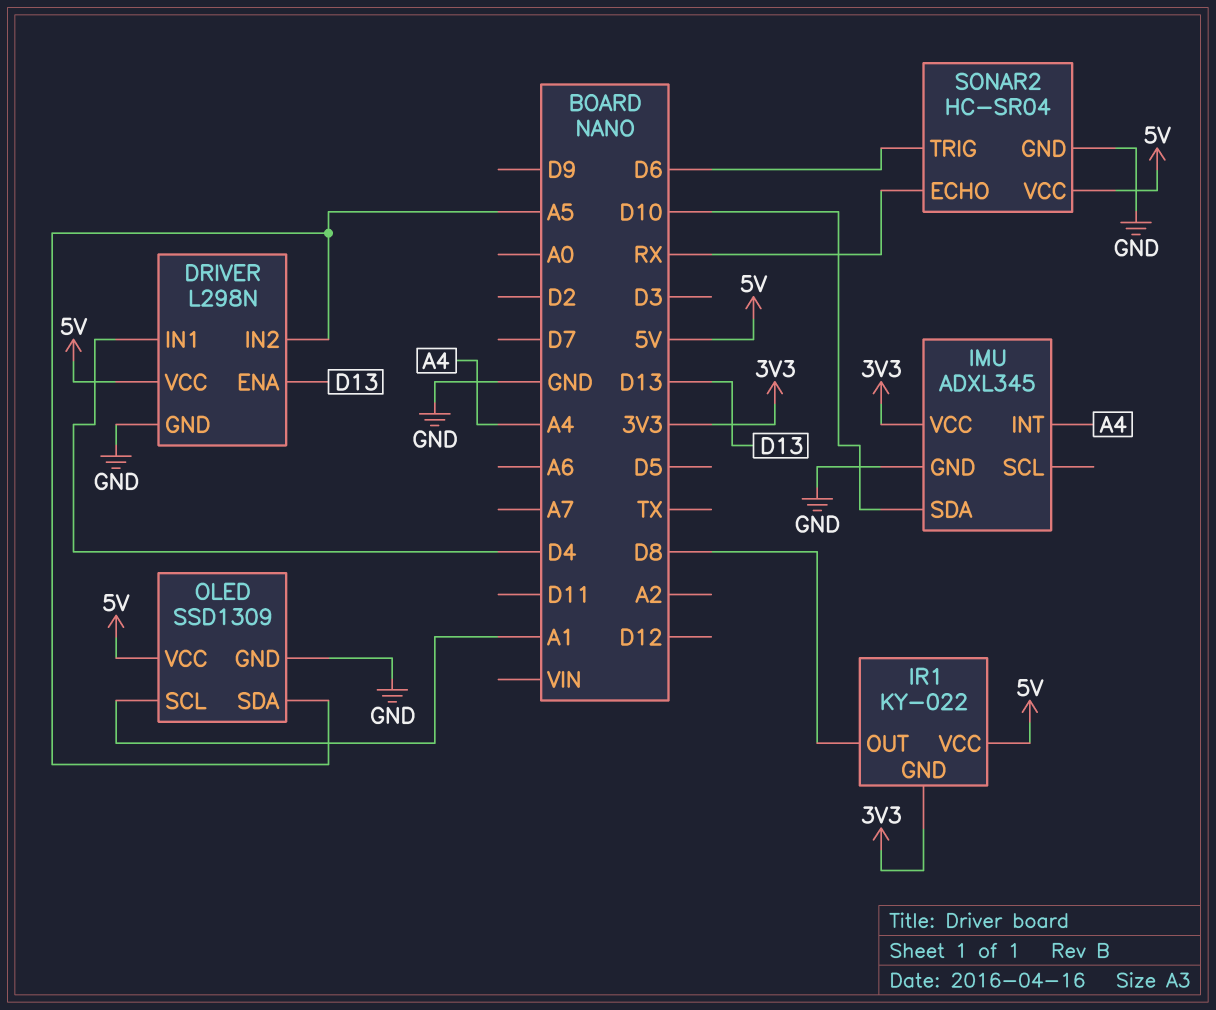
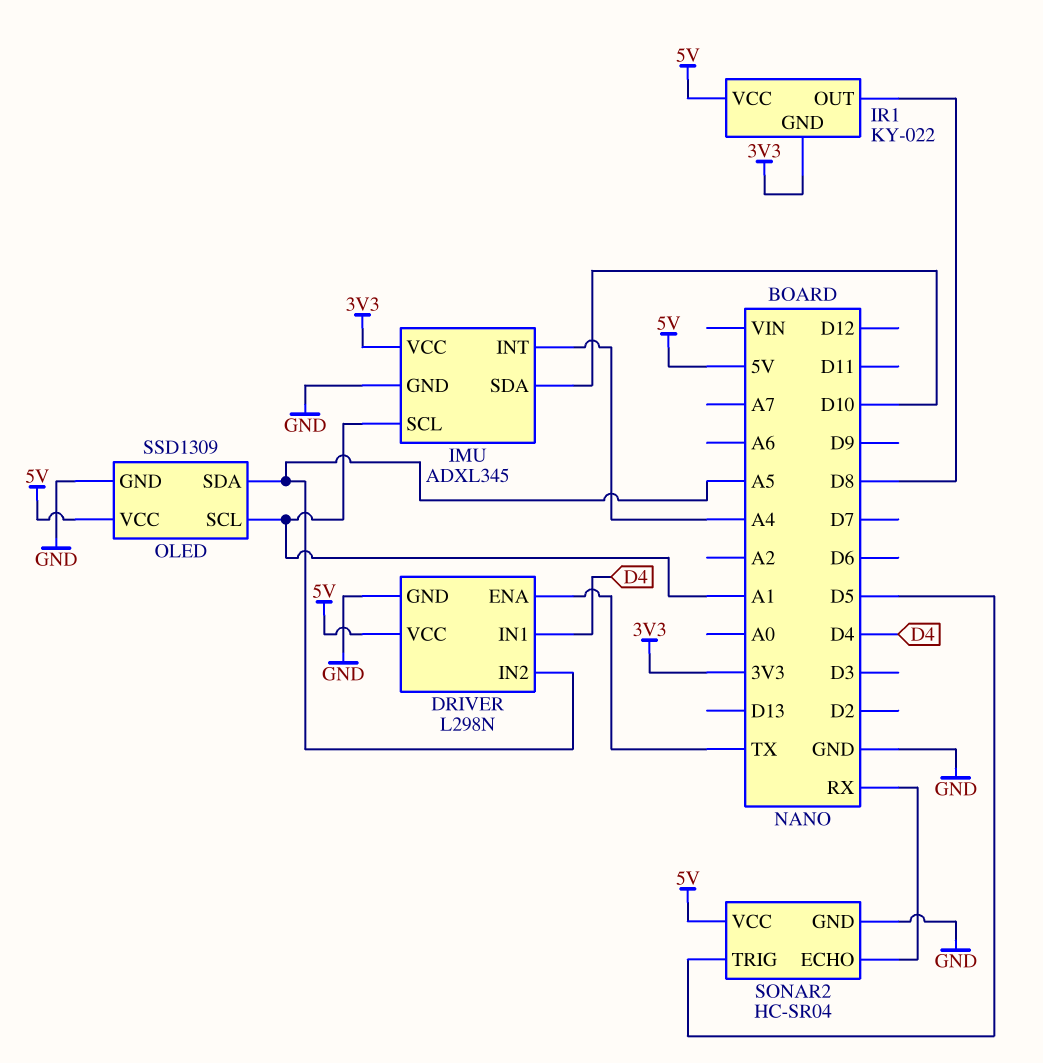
DRIVER pin ENA: D13 -> TX
IMU pin SCL: none -> A1
SONAR2 pin TRIG: D6 -> D5

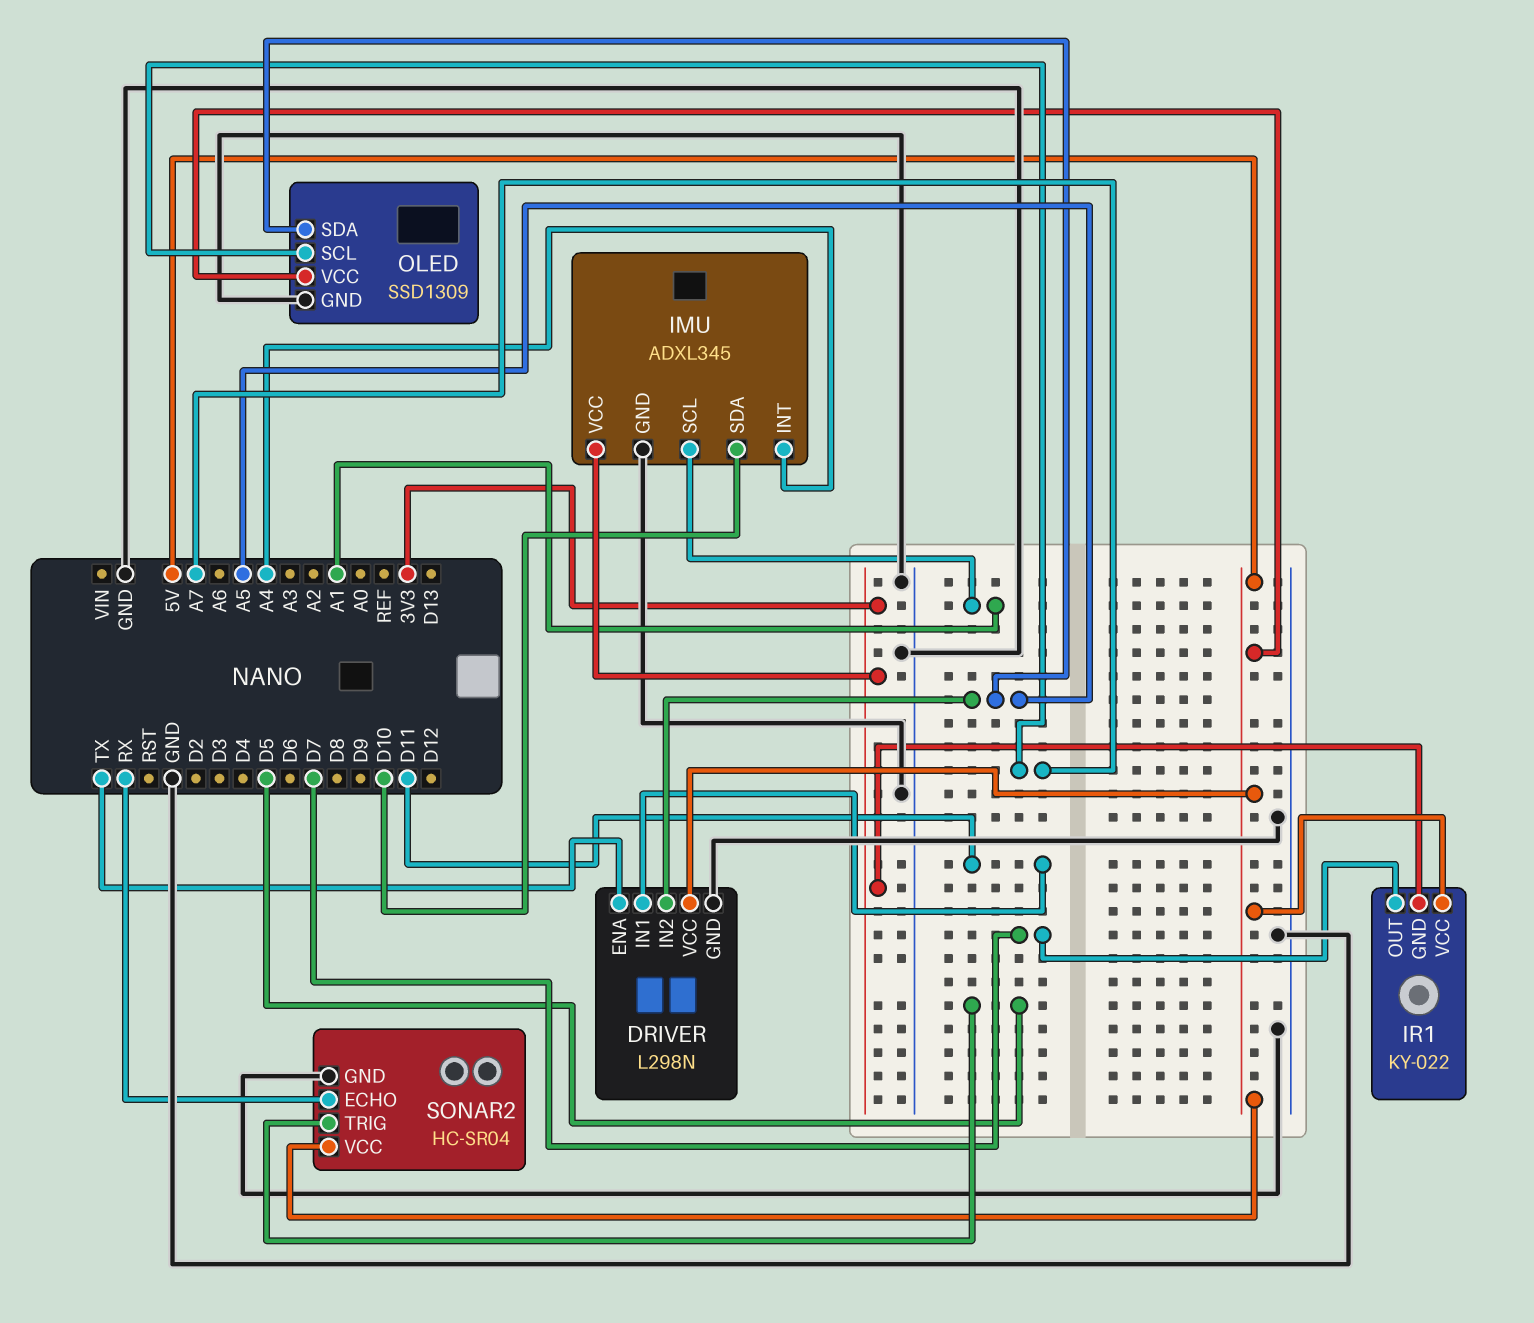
DRIVER pin IN1: D4 -> D11
IR1 pin OUT: D8 -> D7
OLED pin SCL: A1 -> A7

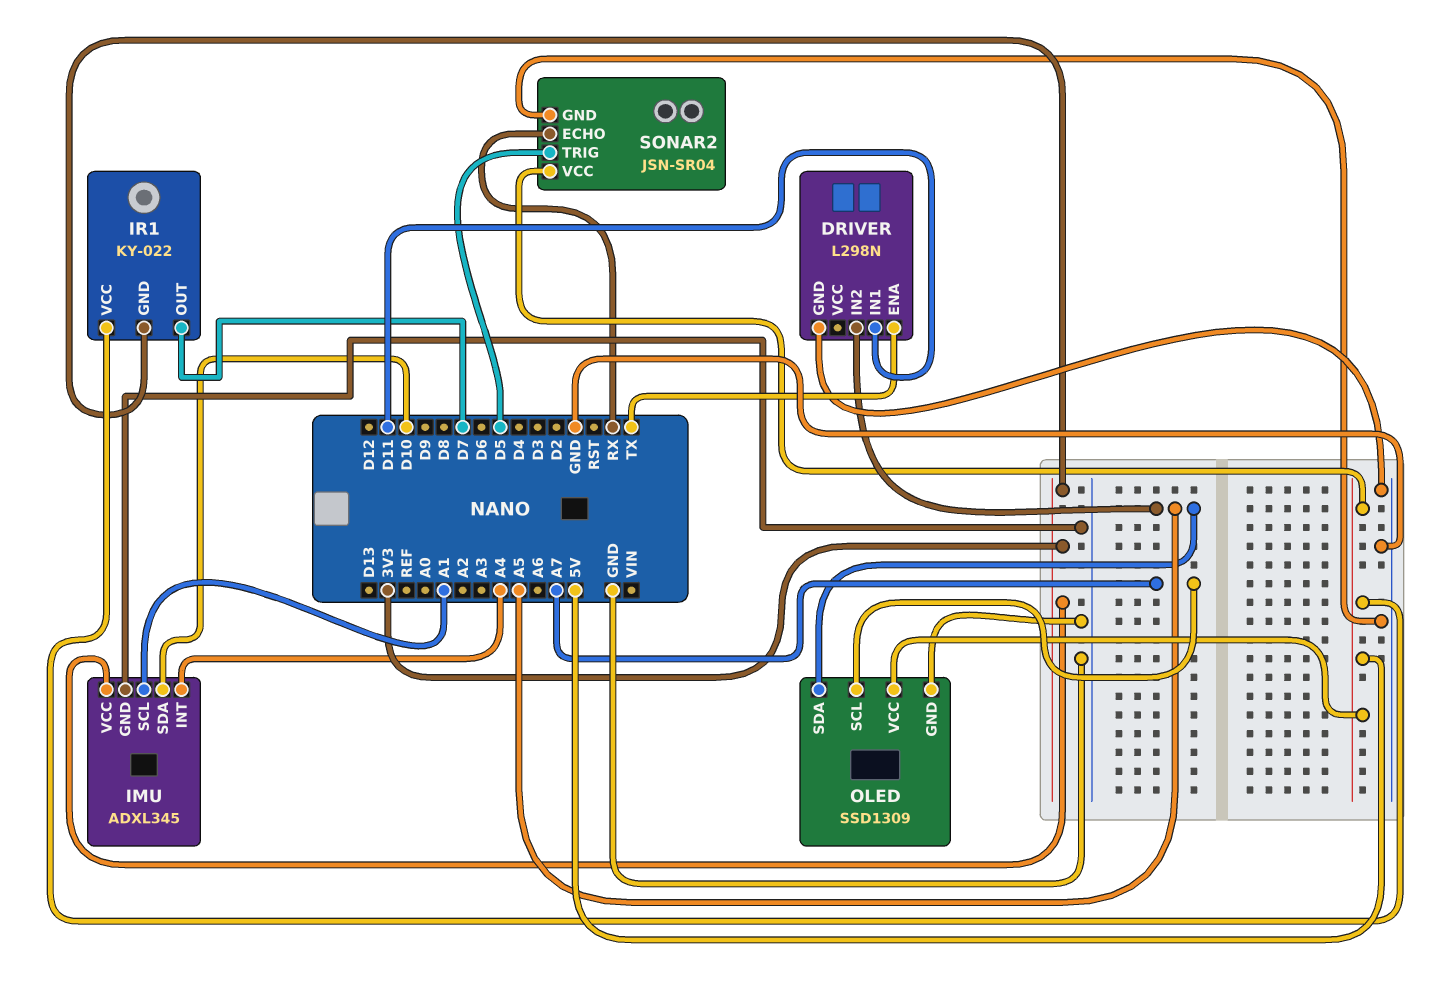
DRIVER pin VCC: 5V -> none
SONAR2: HC-SR04 -> JSN-SR04

